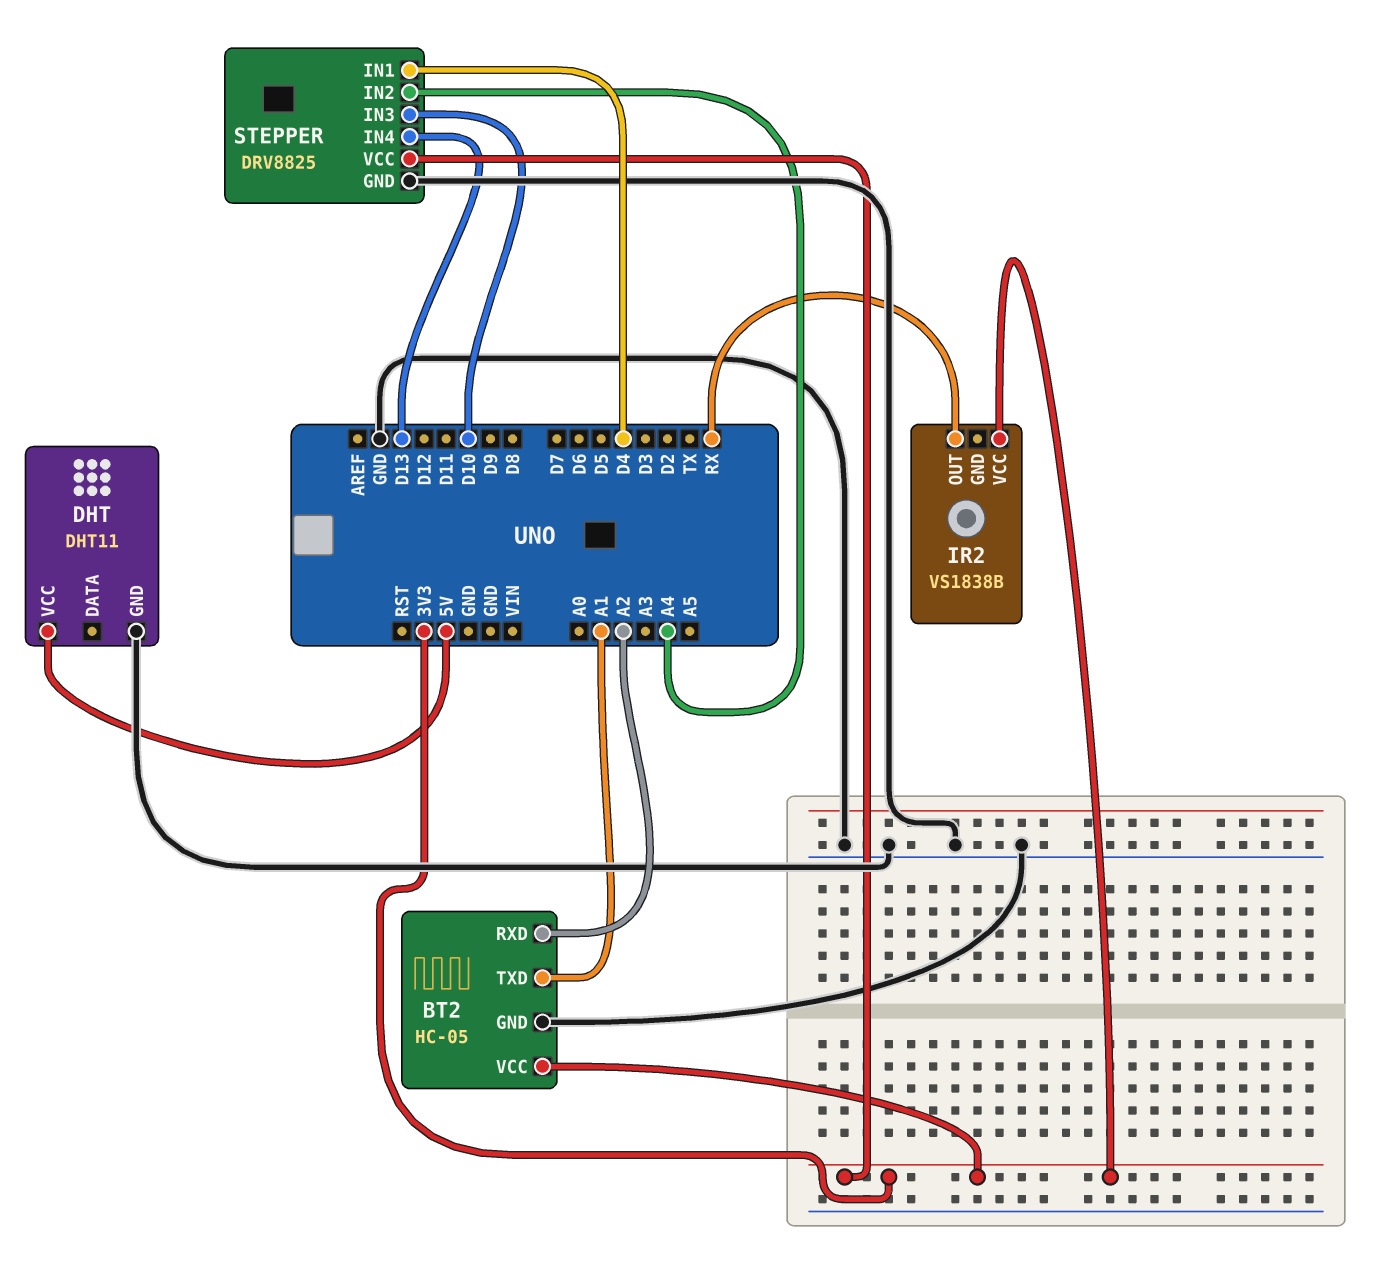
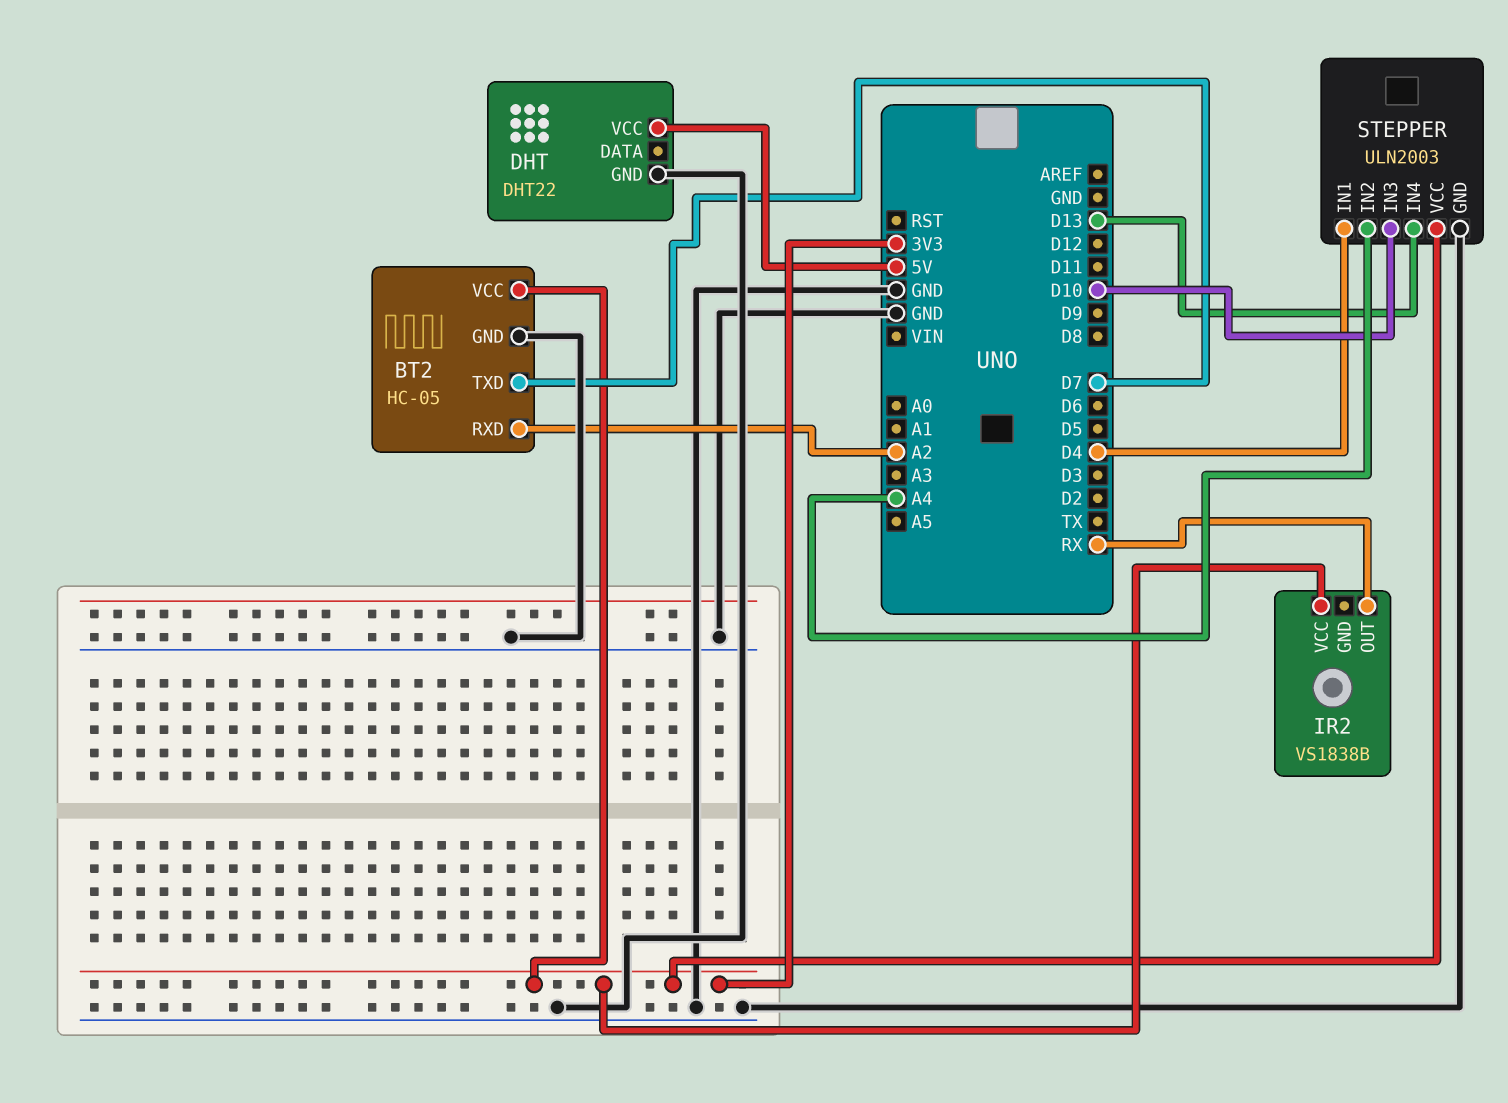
BT2 pin TXD: A1 -> D7
DHT: DHT11 -> DHT22
STEPPER: DRV8825 -> ULN2003

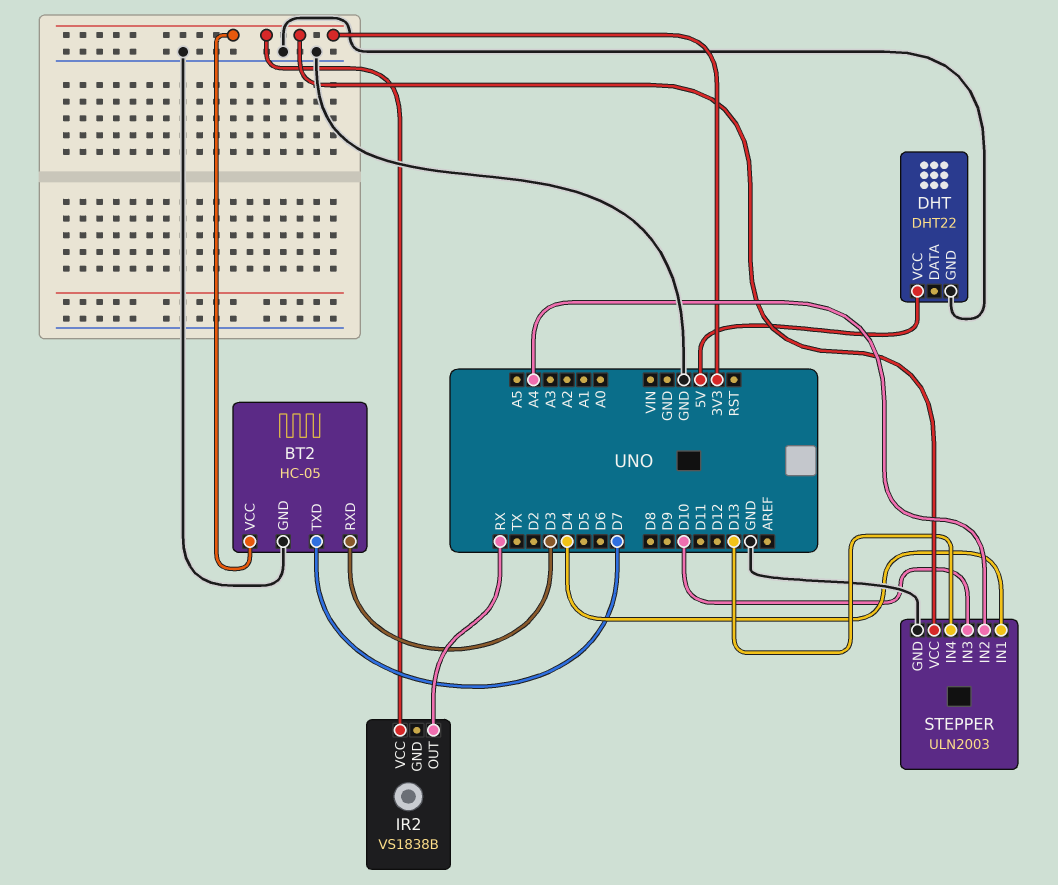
BT2 pin RXD: A2 -> D3

